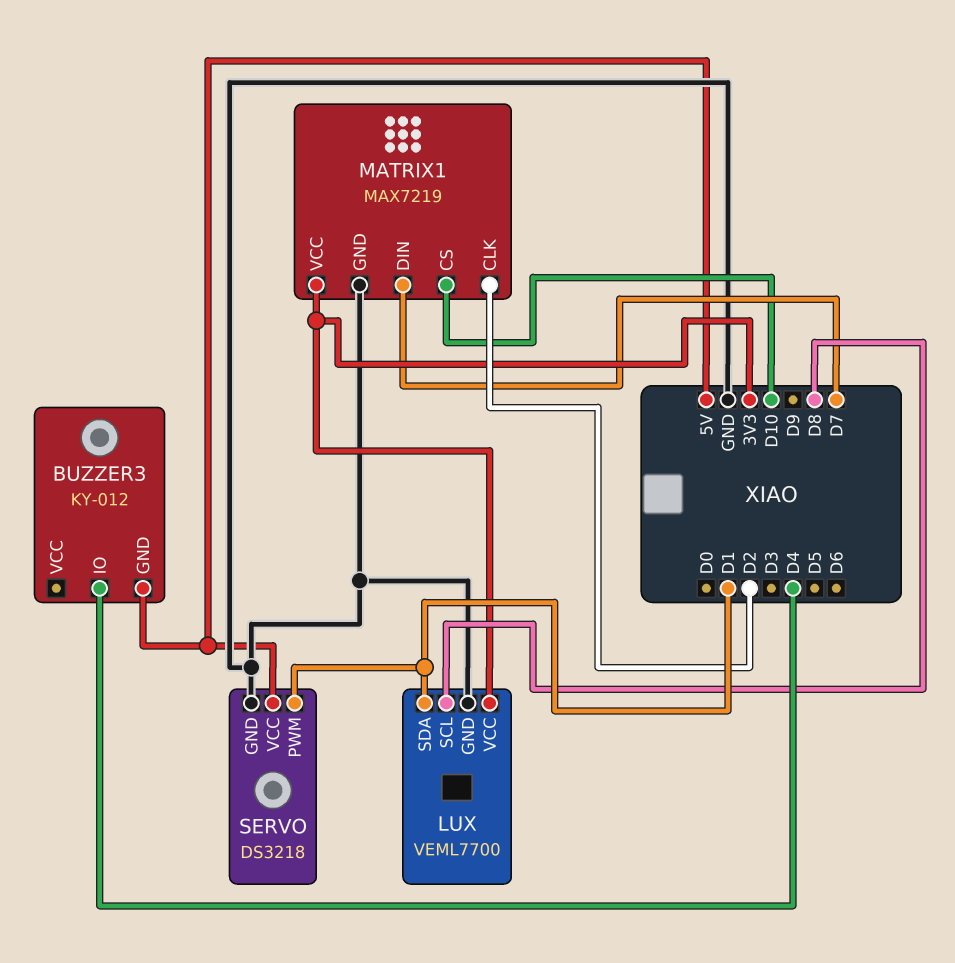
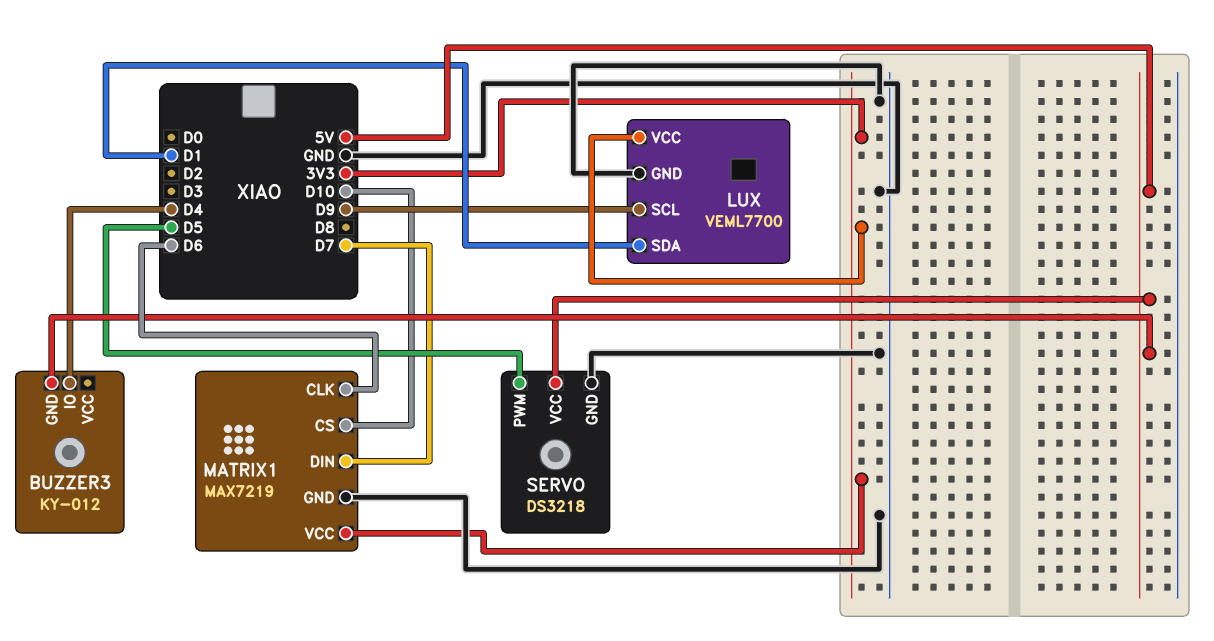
LUX pin SCL: D8 -> D9
MATRIX1 pin CLK: D2 -> D6
SERVO pin PWM: D1 -> D5

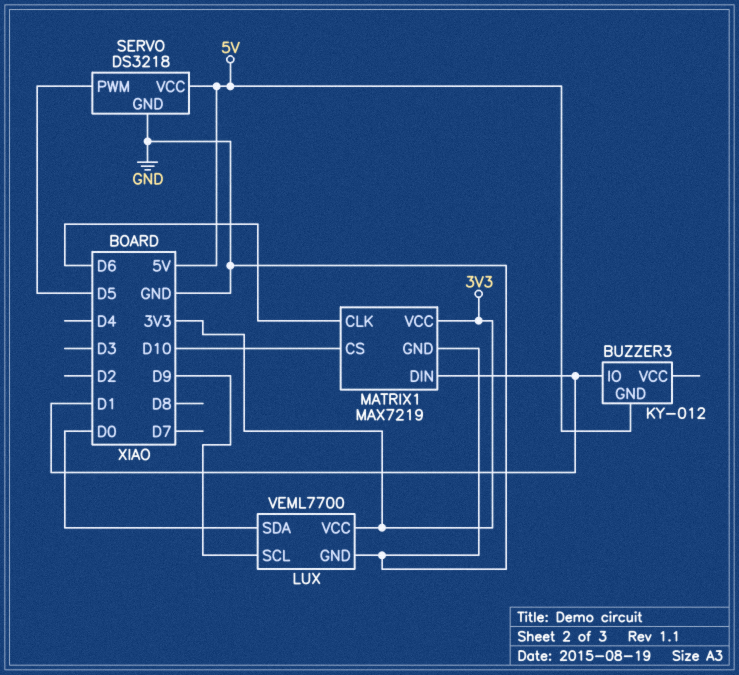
BUZZER3 pin IO: D4 -> D1
LUX pin SDA: D1 -> D0
MATRIX1 pin DIN: D7 -> D1

